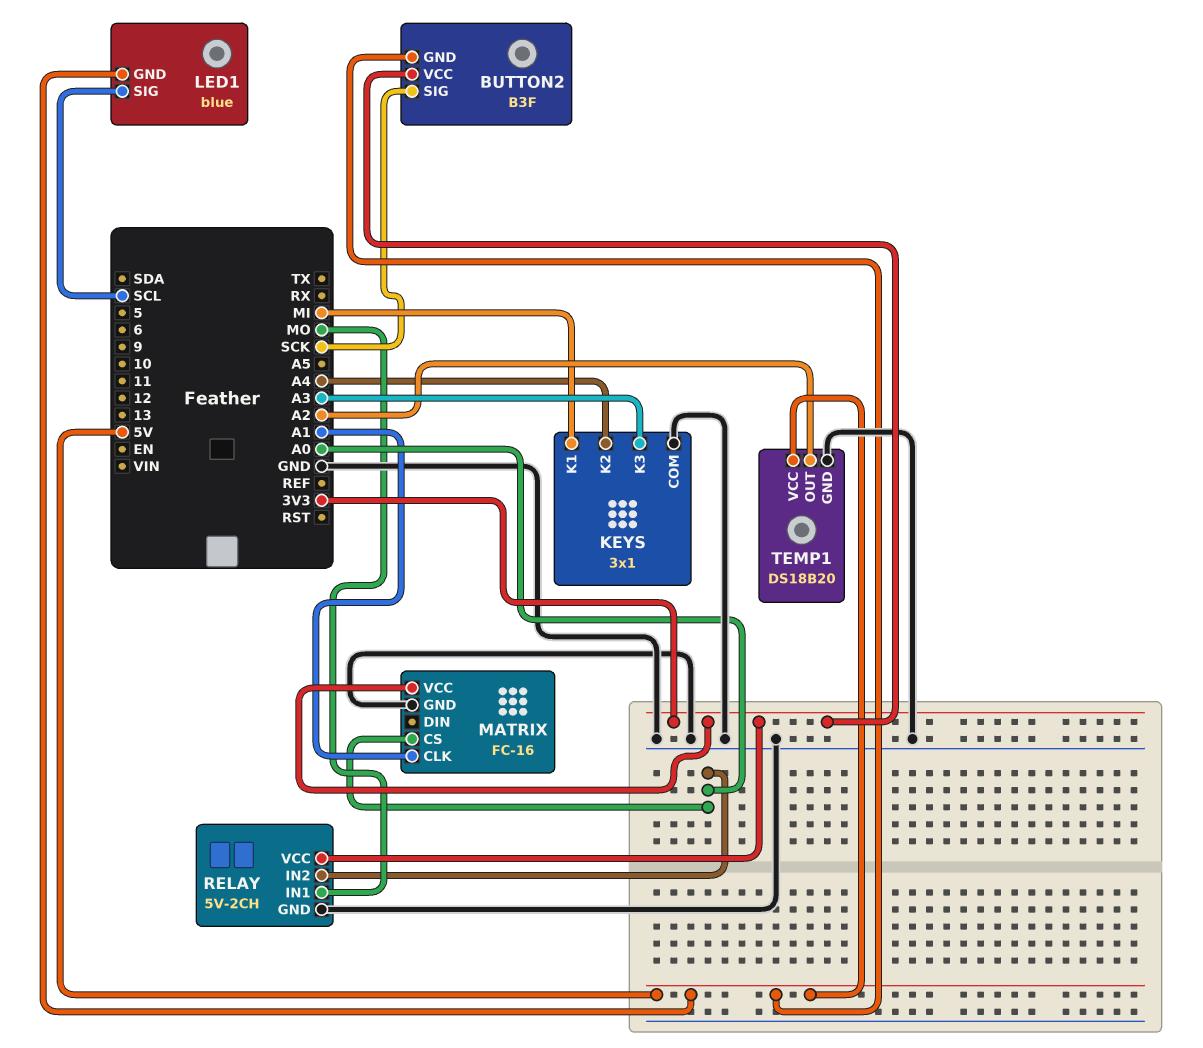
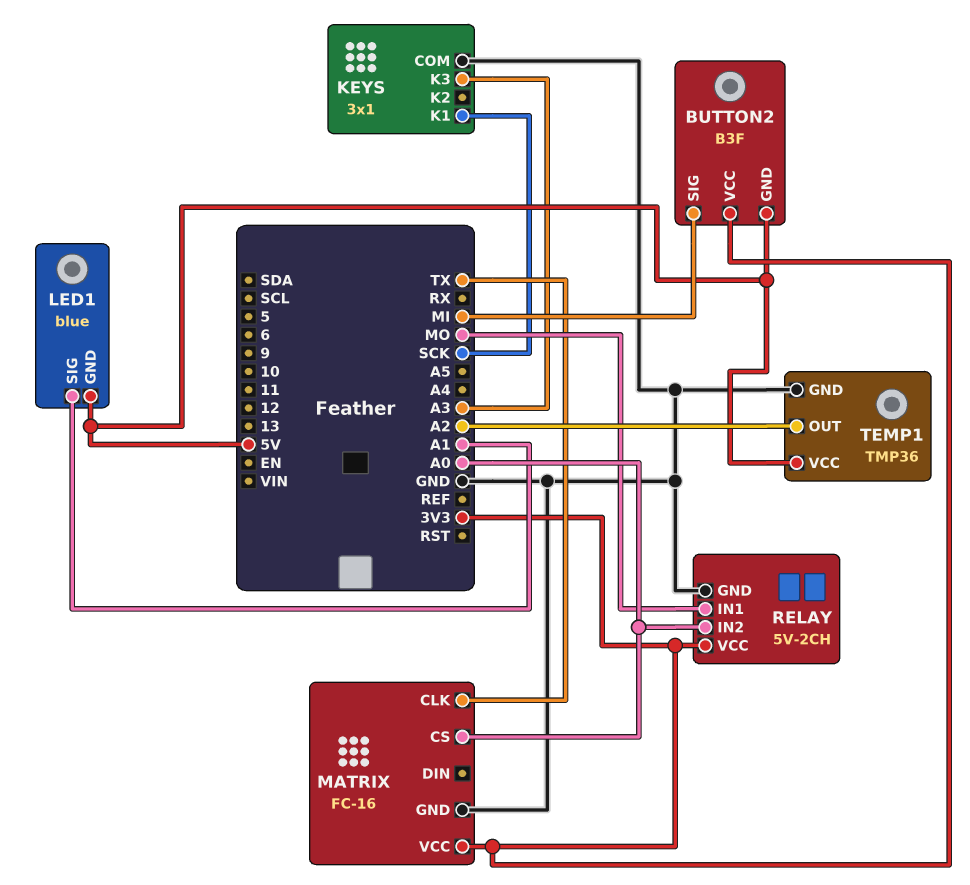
BUTTON2 pin SIG: SCK -> MI
KEYS pin K1: MI -> SCK
KEYS pin K2: A4 -> none
LED1 pin SIG: SCL -> A1
MATRIX pin CLK: A1 -> TX
TEMP1: DS18B20 -> TMP36

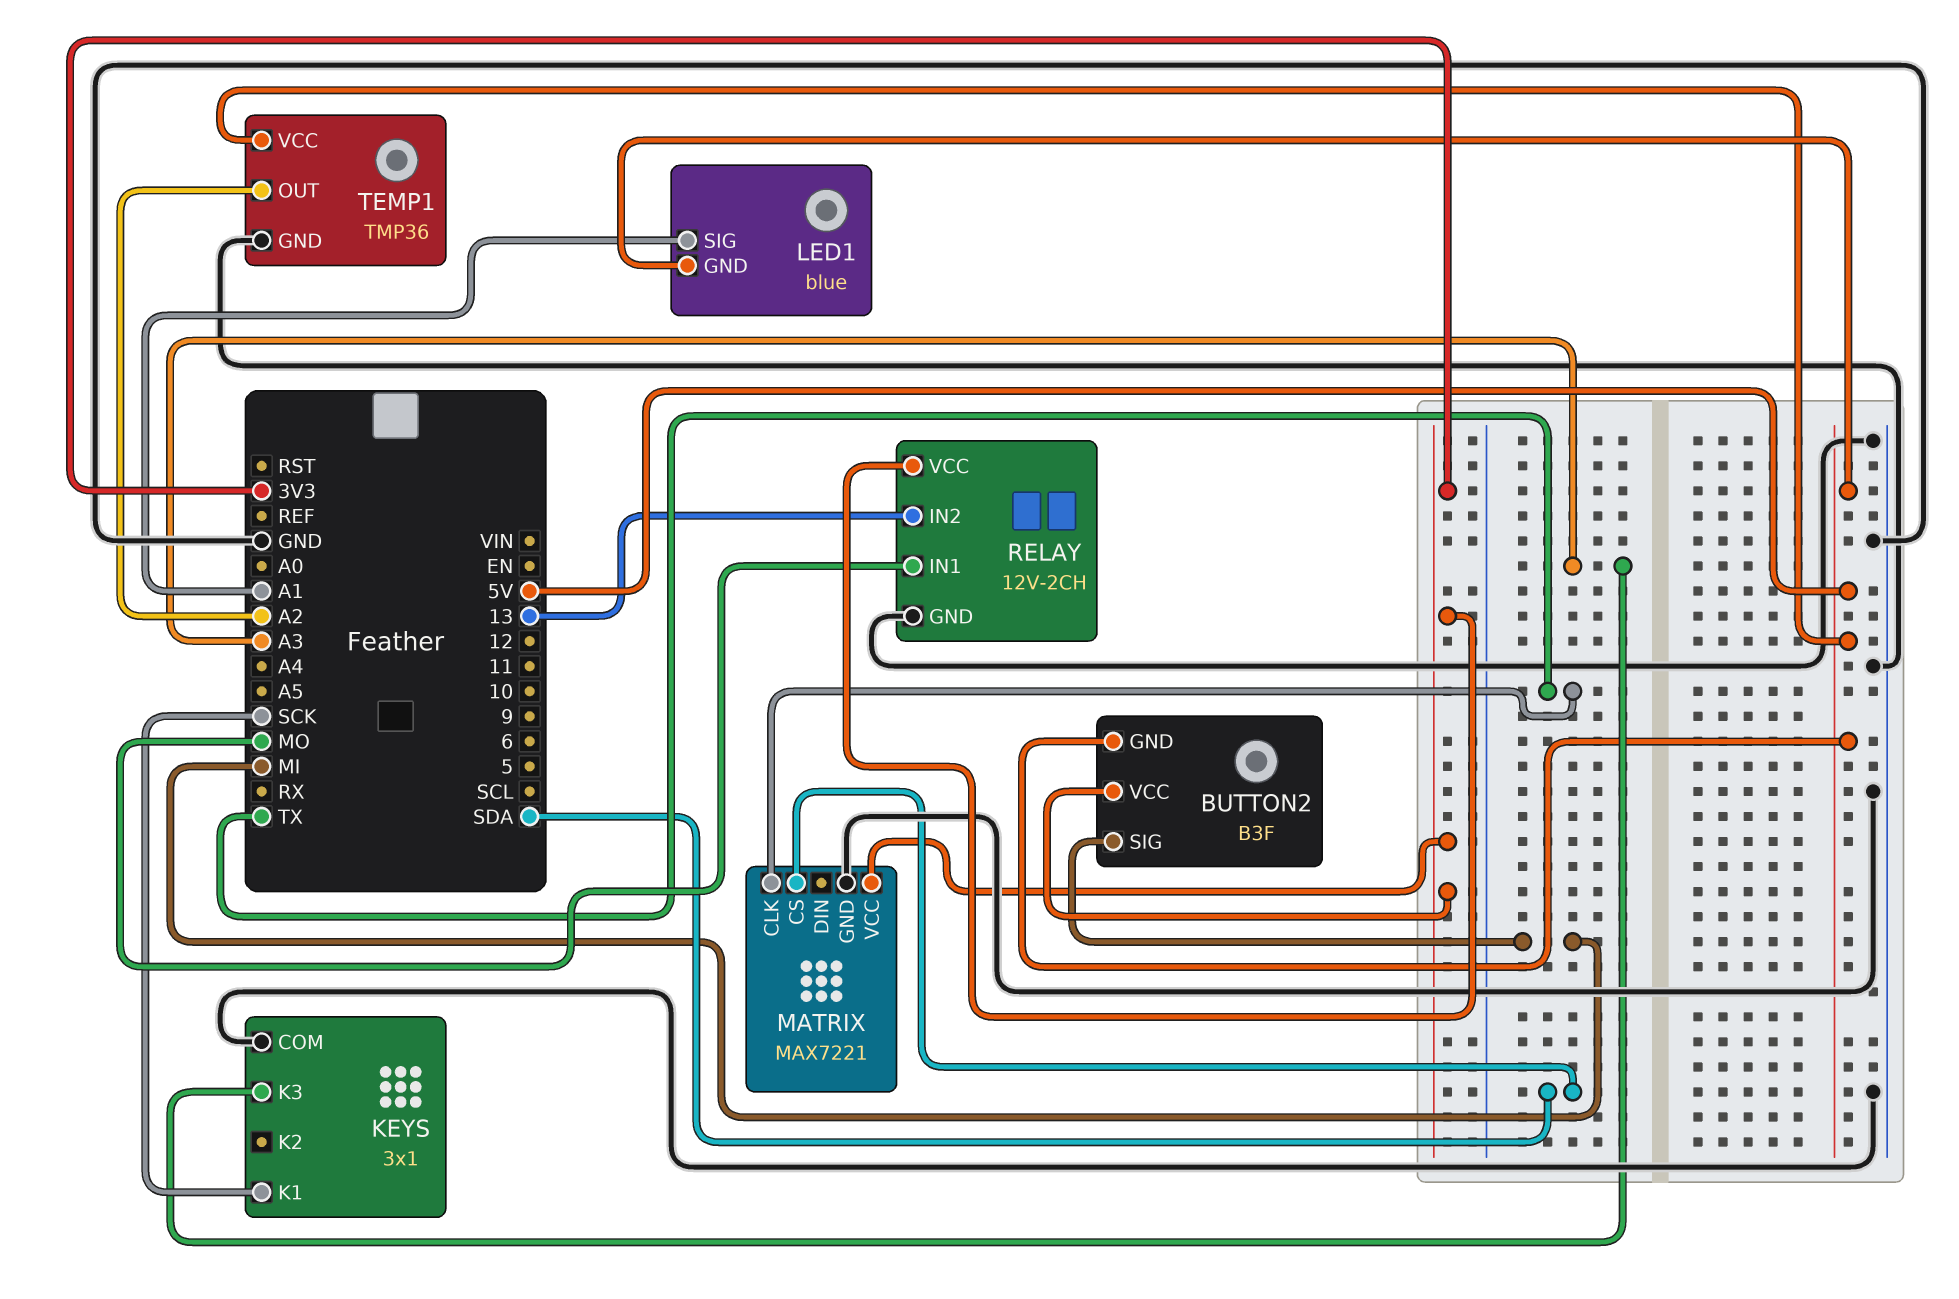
MATRIX: FC-16 -> MAX7221
MATRIX pin CS: A0 -> SDA
RELAY: 5V-2CH -> 12V-2CH
RELAY pin IN2: A0 -> 13

